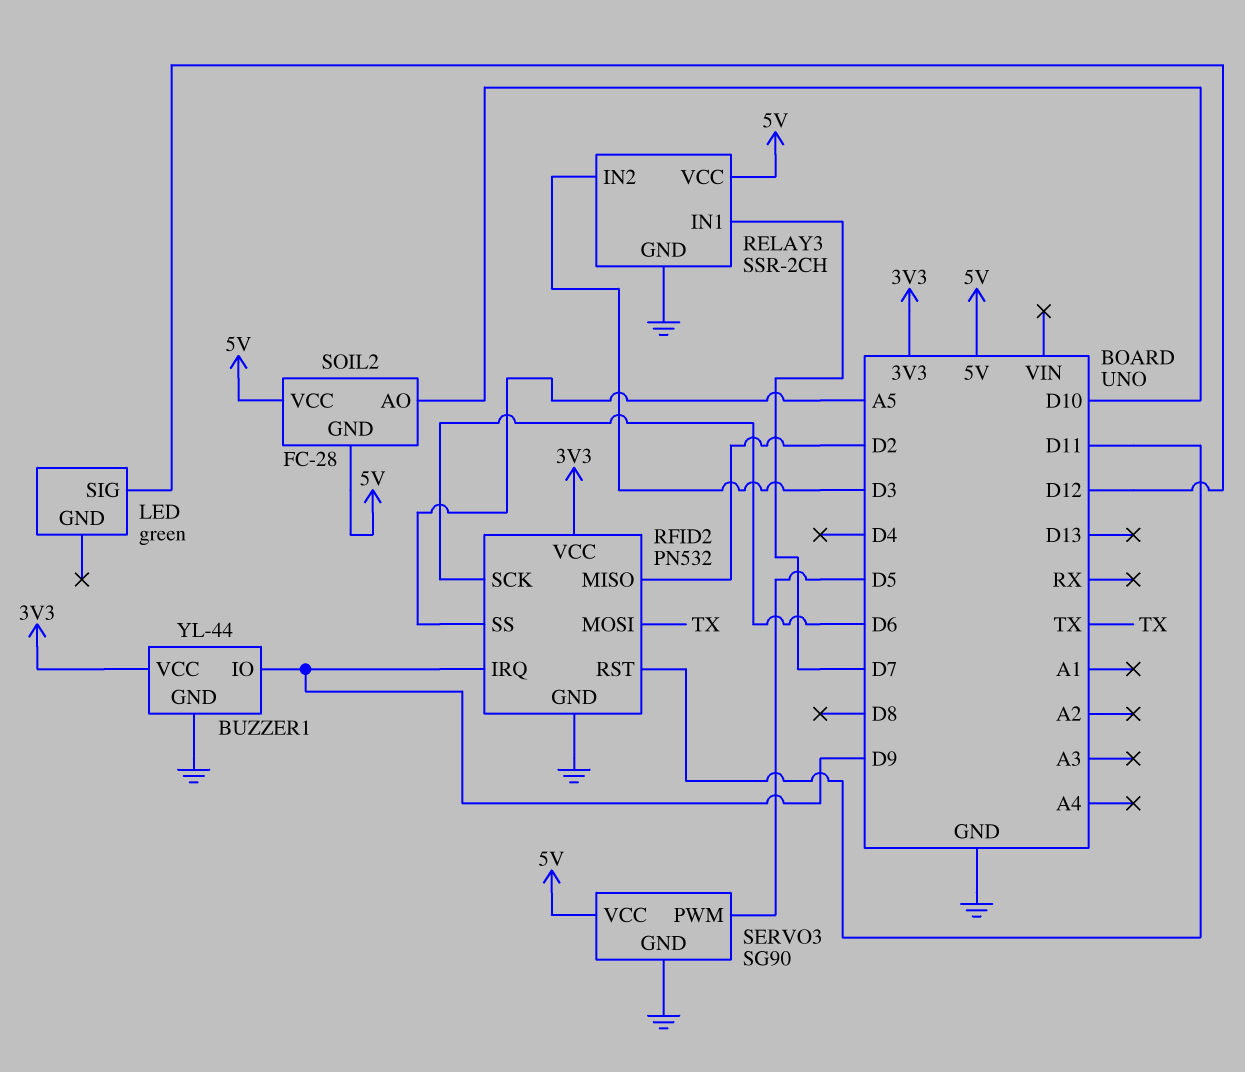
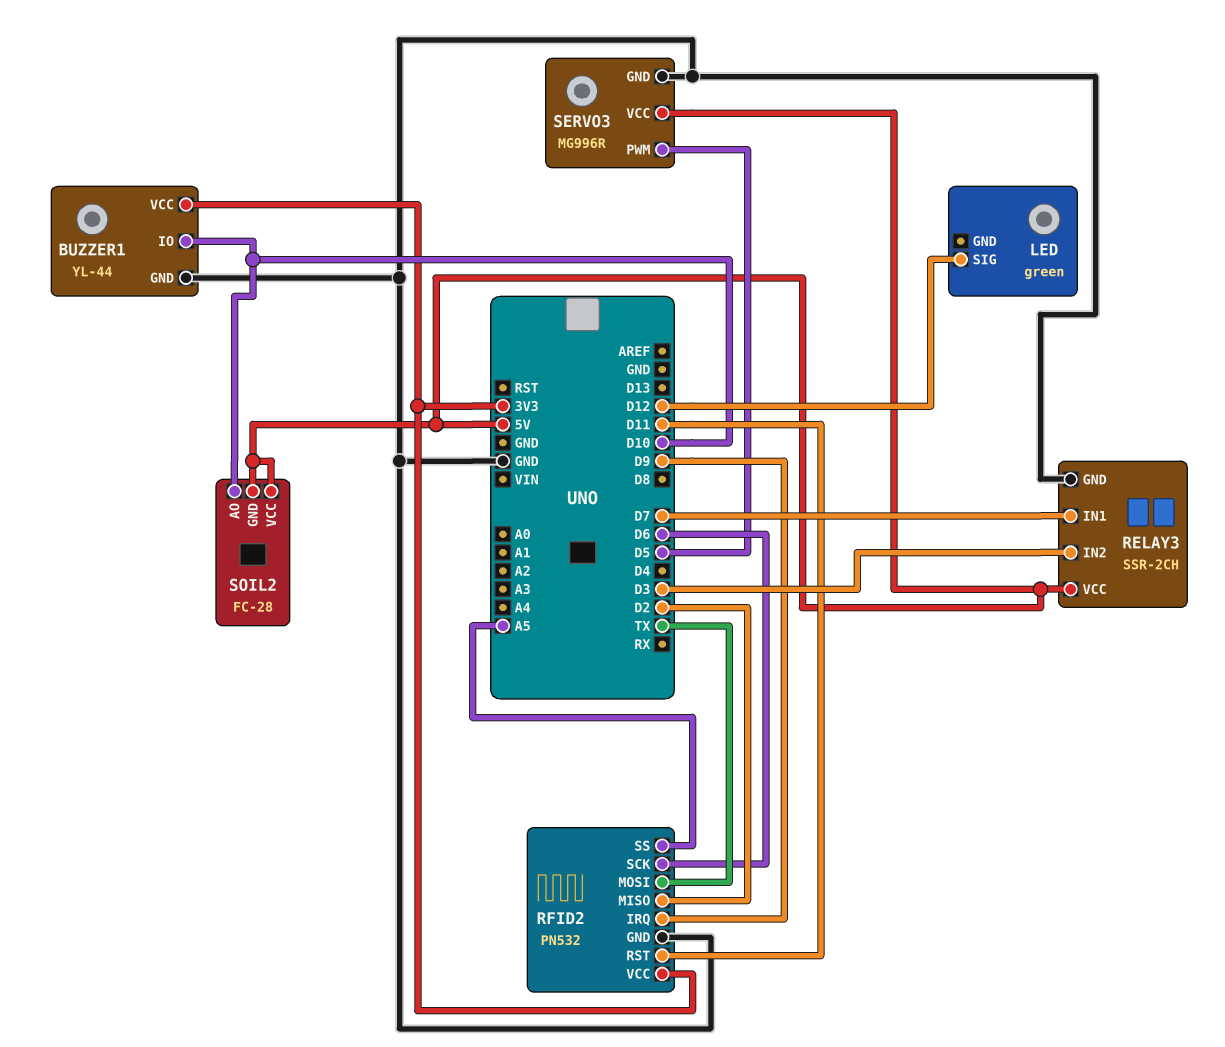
BUZZER1 pin IO: D9 -> D10
SERVO3: SG90 -> MG996R

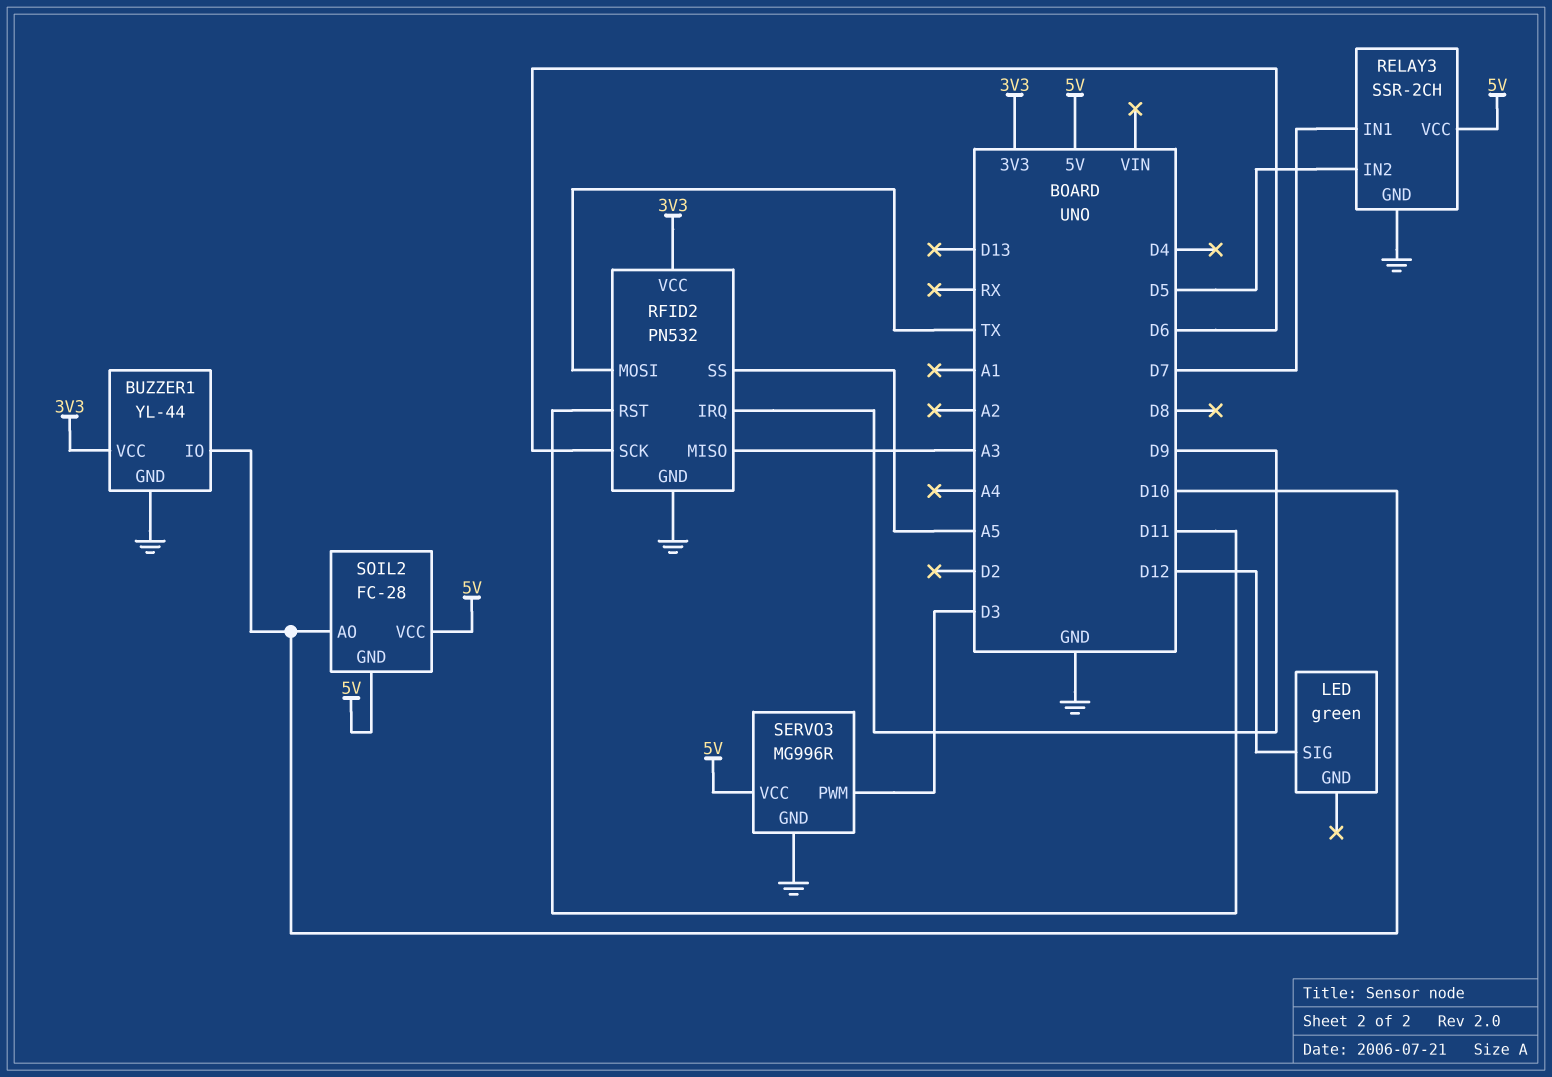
RELAY3 pin IN2: D3 -> D5
RFID2 pin MISO: D2 -> A3
SERVO3 pin PWM: D5 -> D3

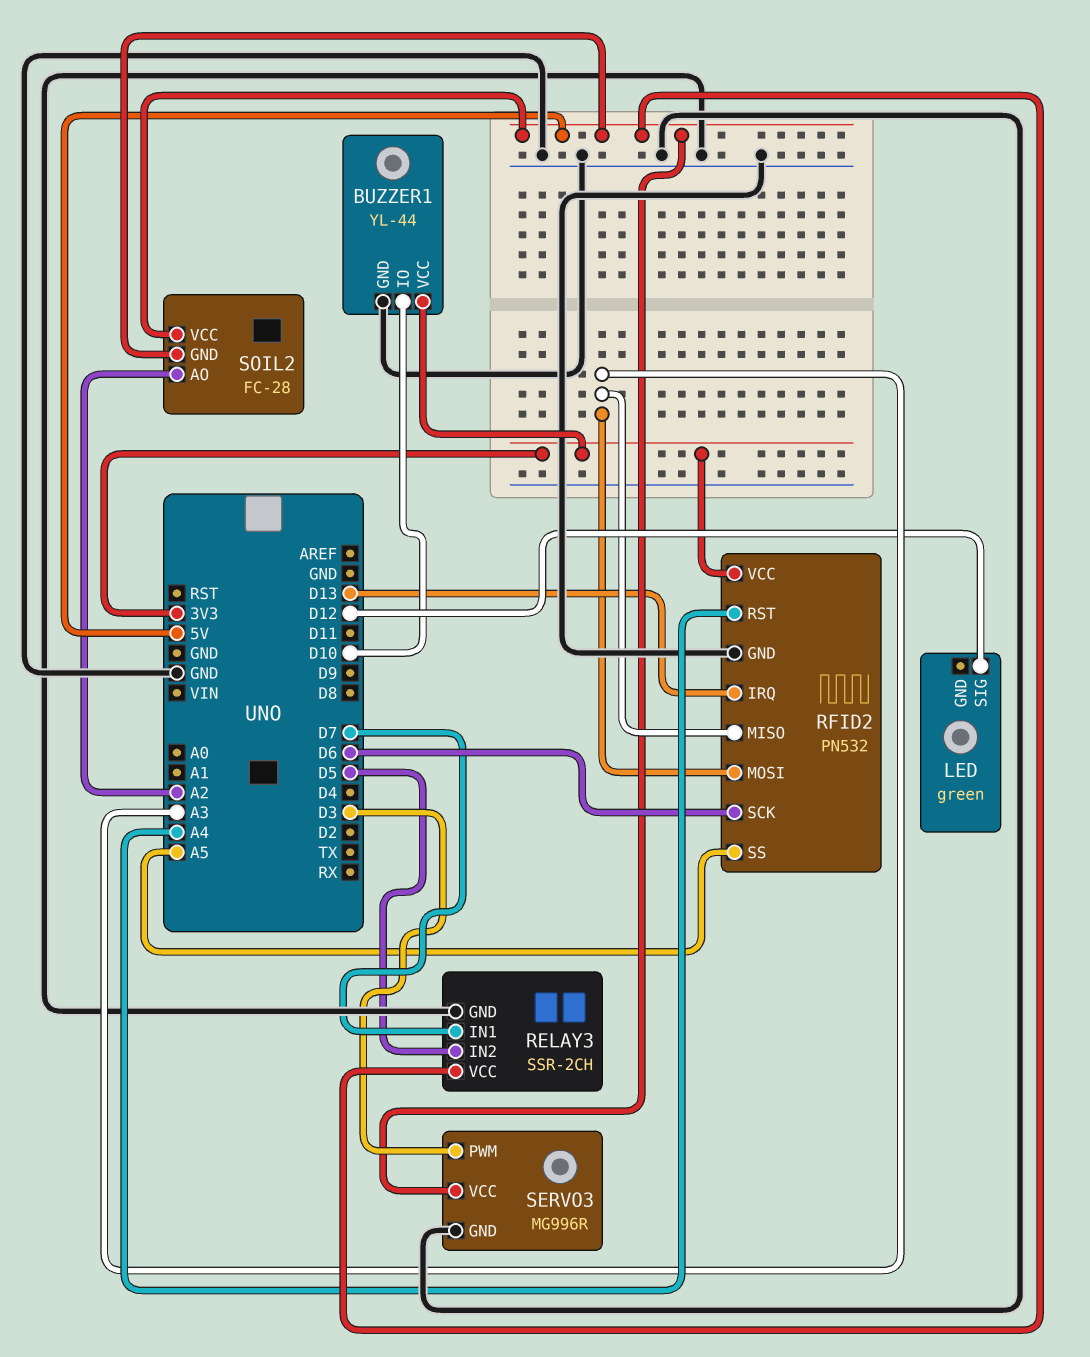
RFID2 pin IRQ: D9 -> D13
RFID2 pin MOSI: TX -> A3
RFID2 pin RST: D11 -> A4
SOIL2 pin AO: D10 -> A2

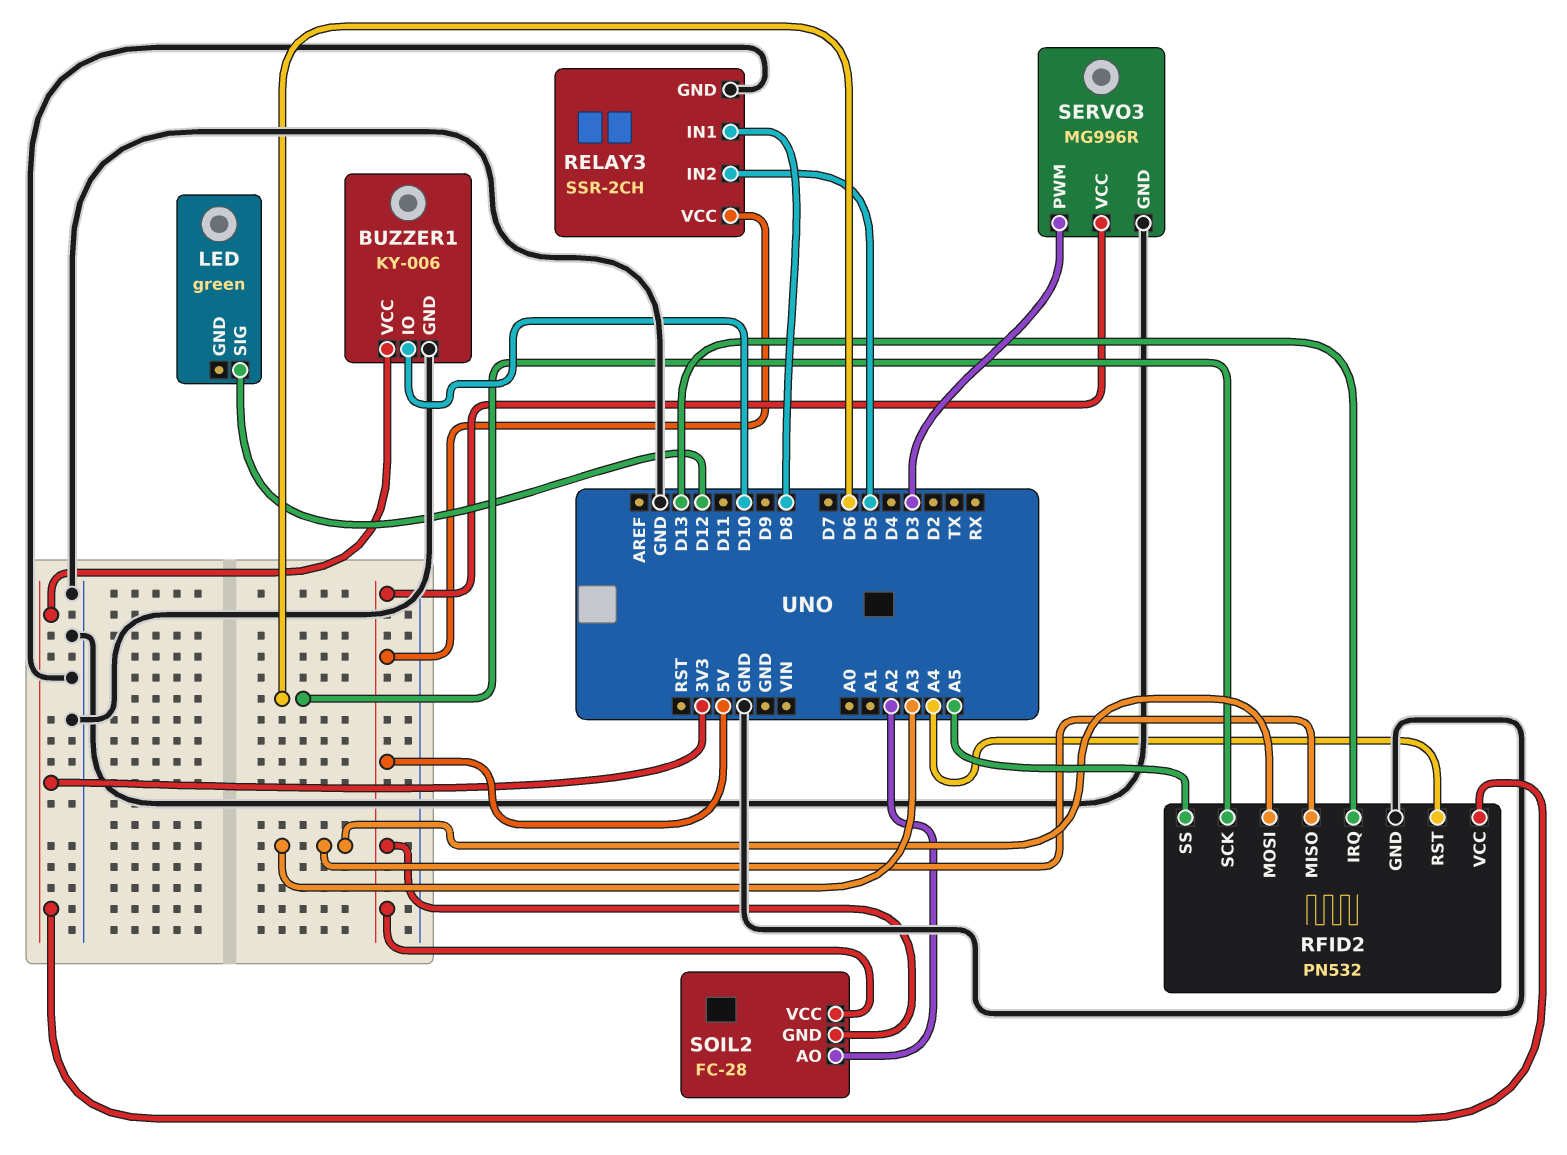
BUZZER1: YL-44 -> KY-006
RELAY3 pin IN1: D7 -> D8

